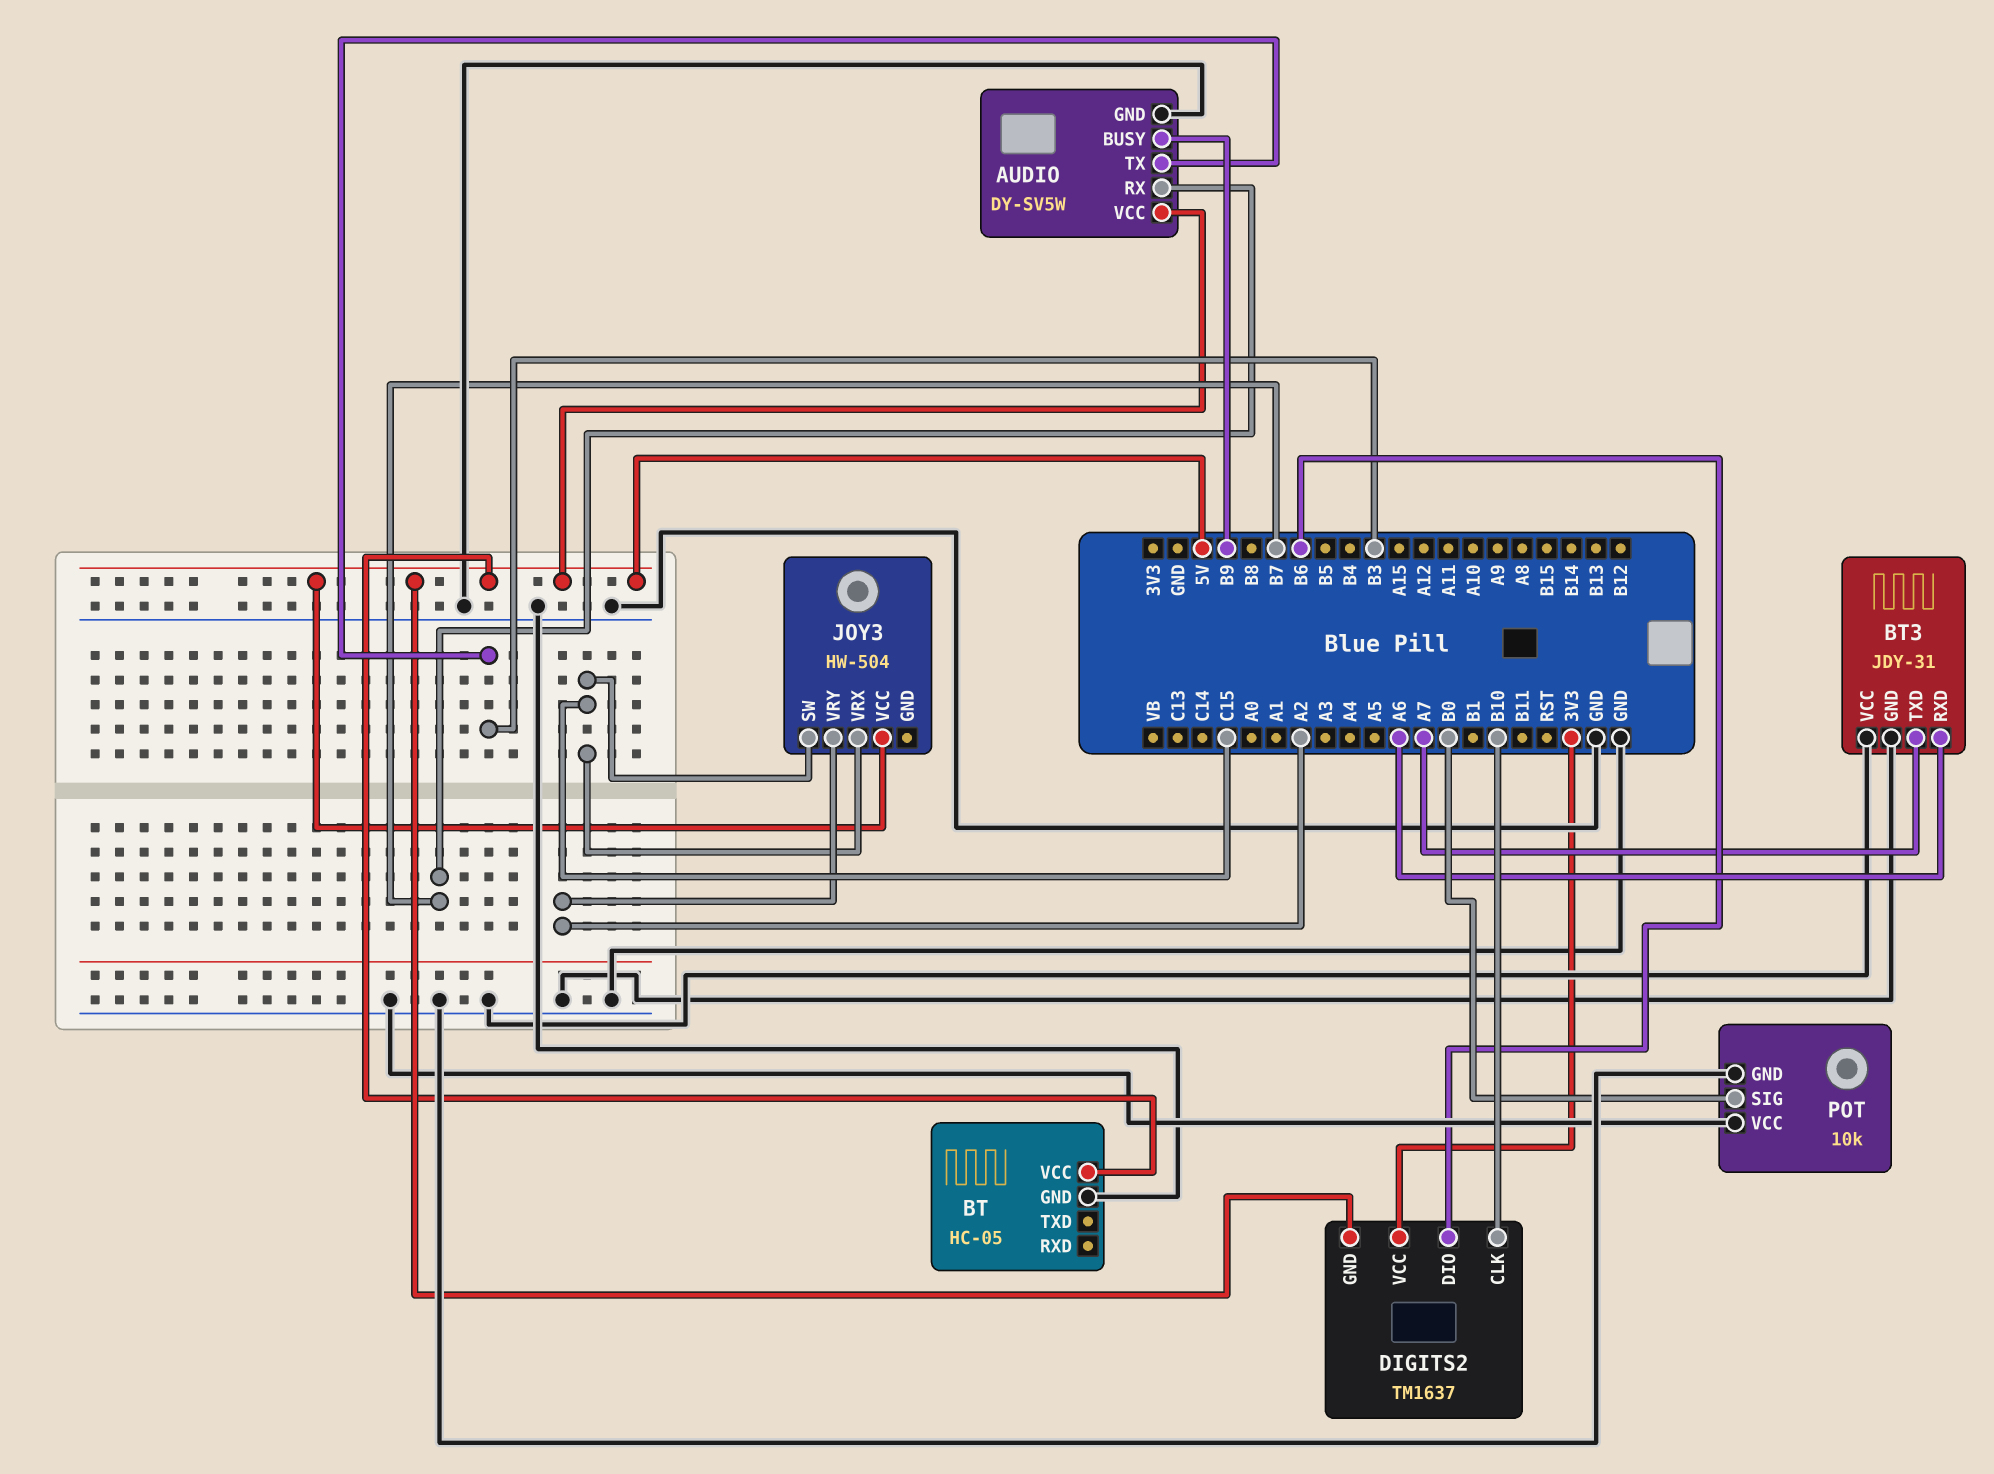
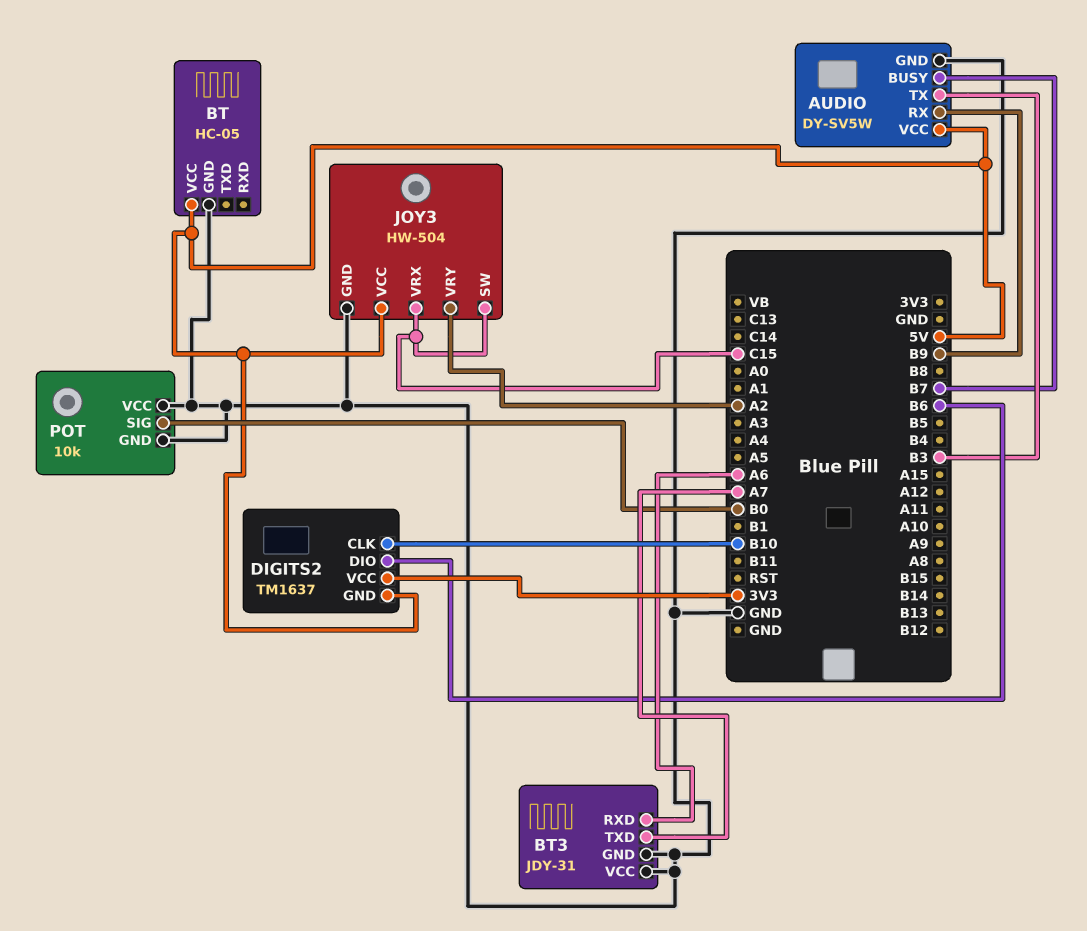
AUDIO pin BUSY: B9 -> B7
AUDIO pin RX: B7 -> B9
JOY3 pin GND: none -> GND

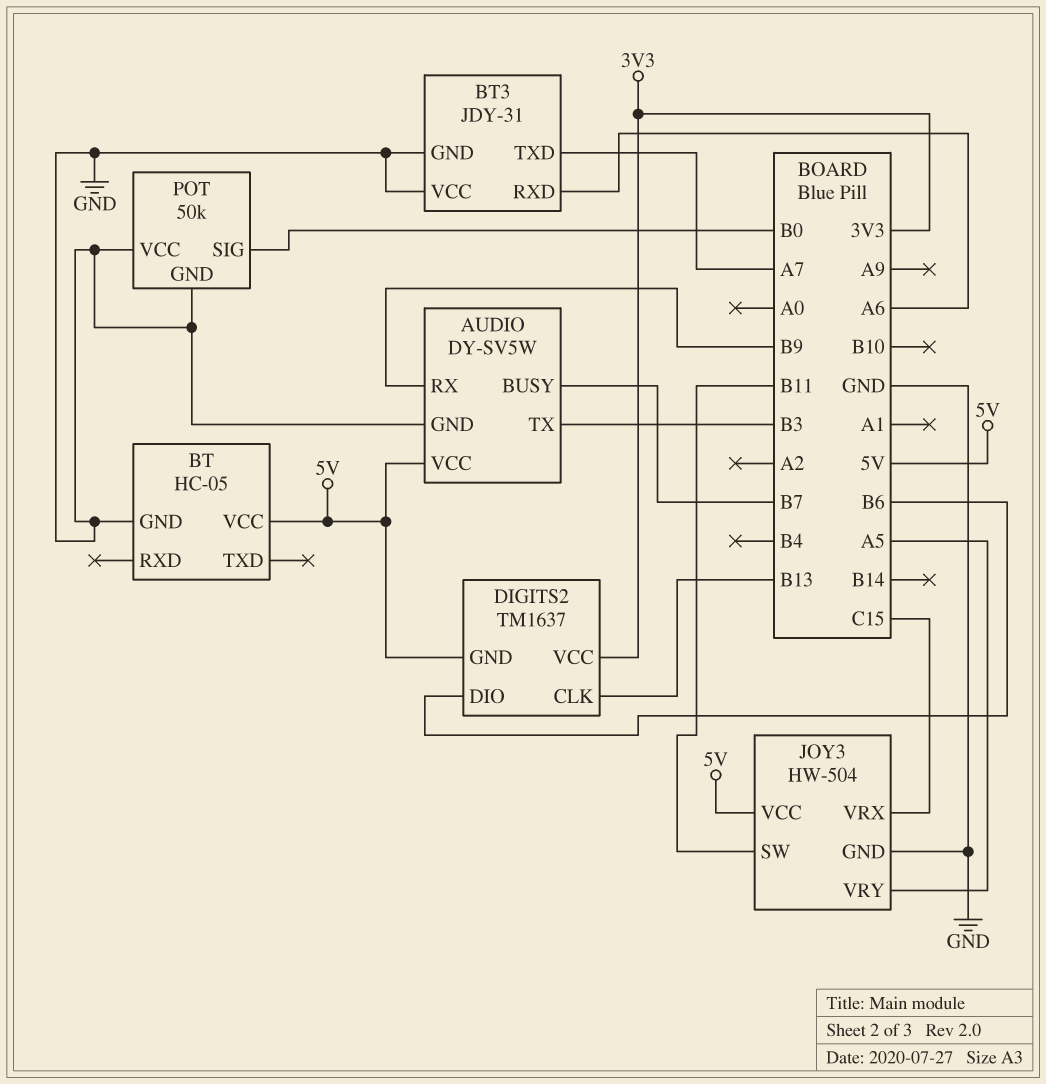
DIGITS2 pin CLK: B10 -> B13
JOY3 pin SW: C15 -> B11
JOY3 pin VRY: A2 -> A5
POT: 10k -> 50k

